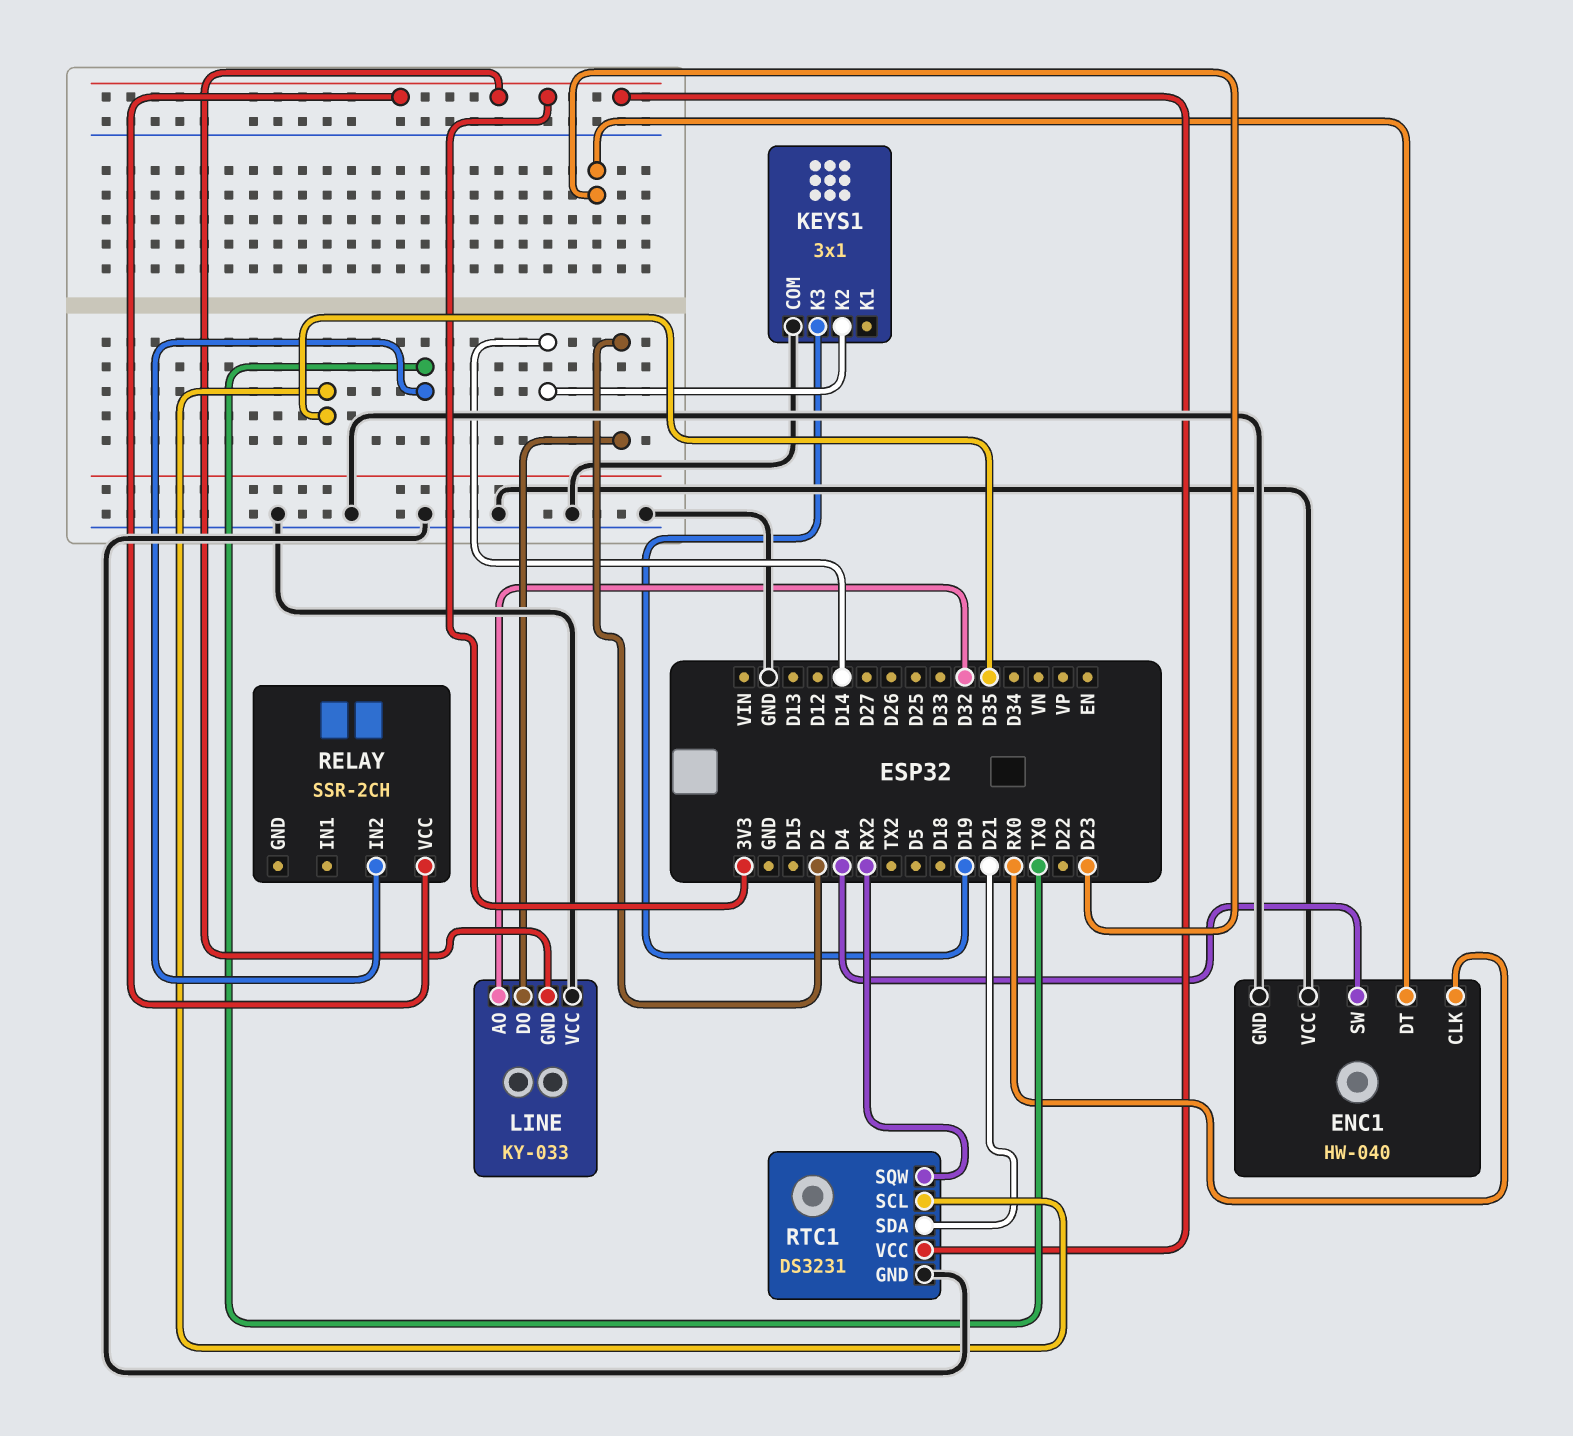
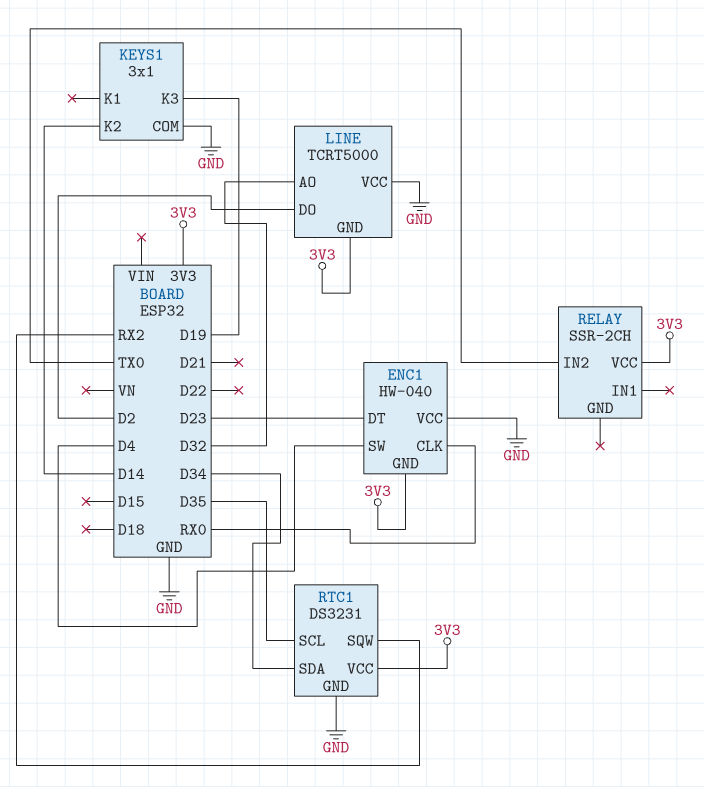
ENC1 pin GND: GND -> 3V3
LINE: KY-033 -> TCRT5000
RTC1 pin SDA: D21 -> D34

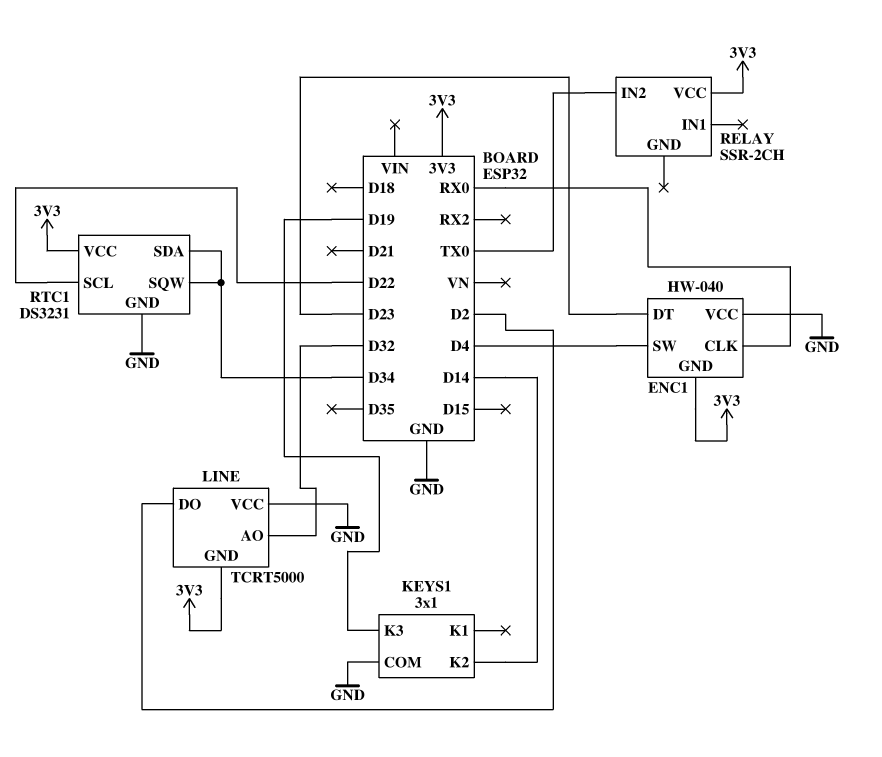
RTC1 pin SCL: D35 -> D22
RTC1 pin SQW: RX2 -> D34

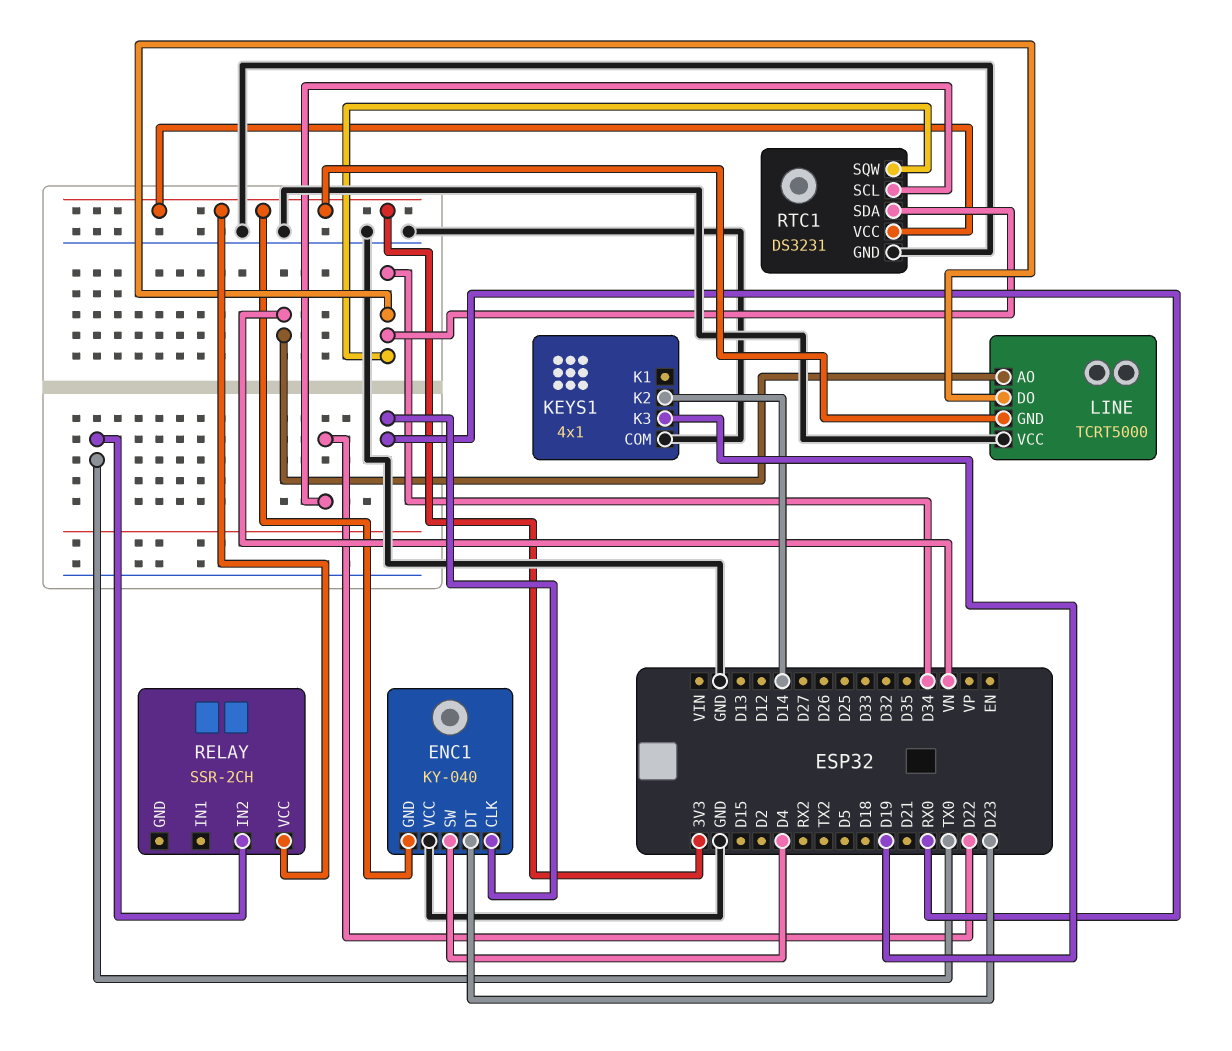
ENC1: HW-040 -> KY-040
KEYS1: 3x1 -> 4x1
LINE pin AO: D32 -> VN
LINE pin DO: D2 -> D34

